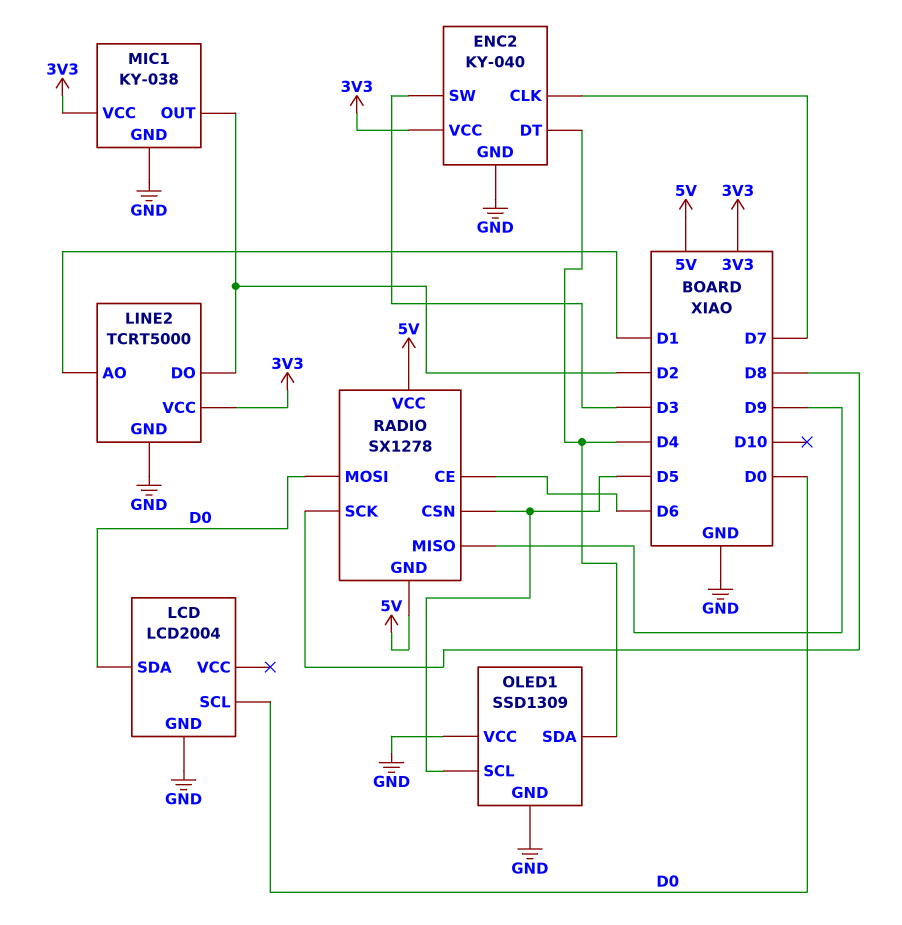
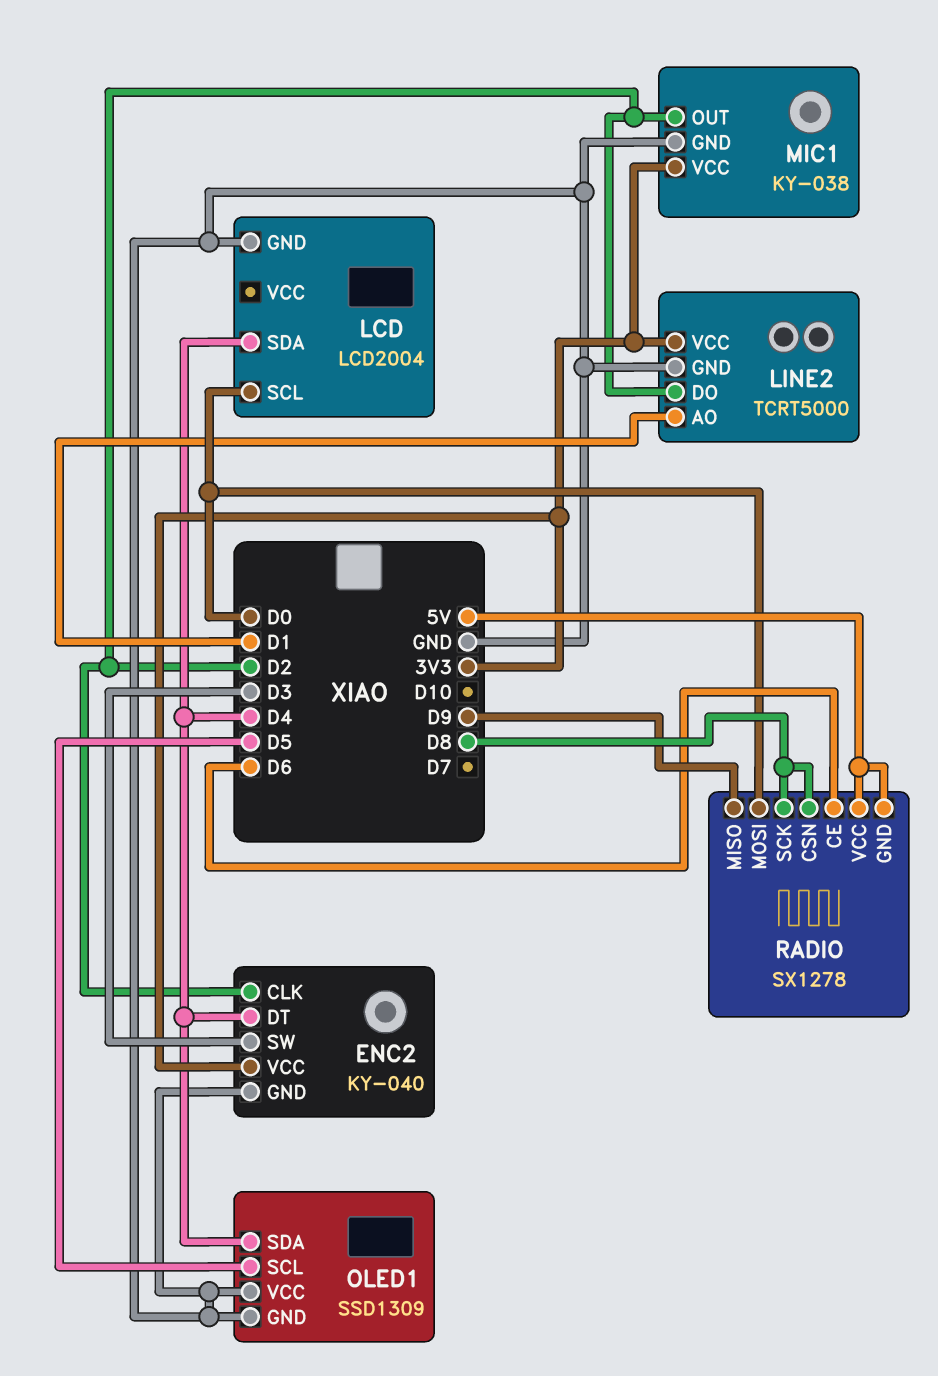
ENC2 pin CLK: D7 -> D2
LCD pin SDA: D0 -> D4
RADIO pin CSN: D5 -> D8

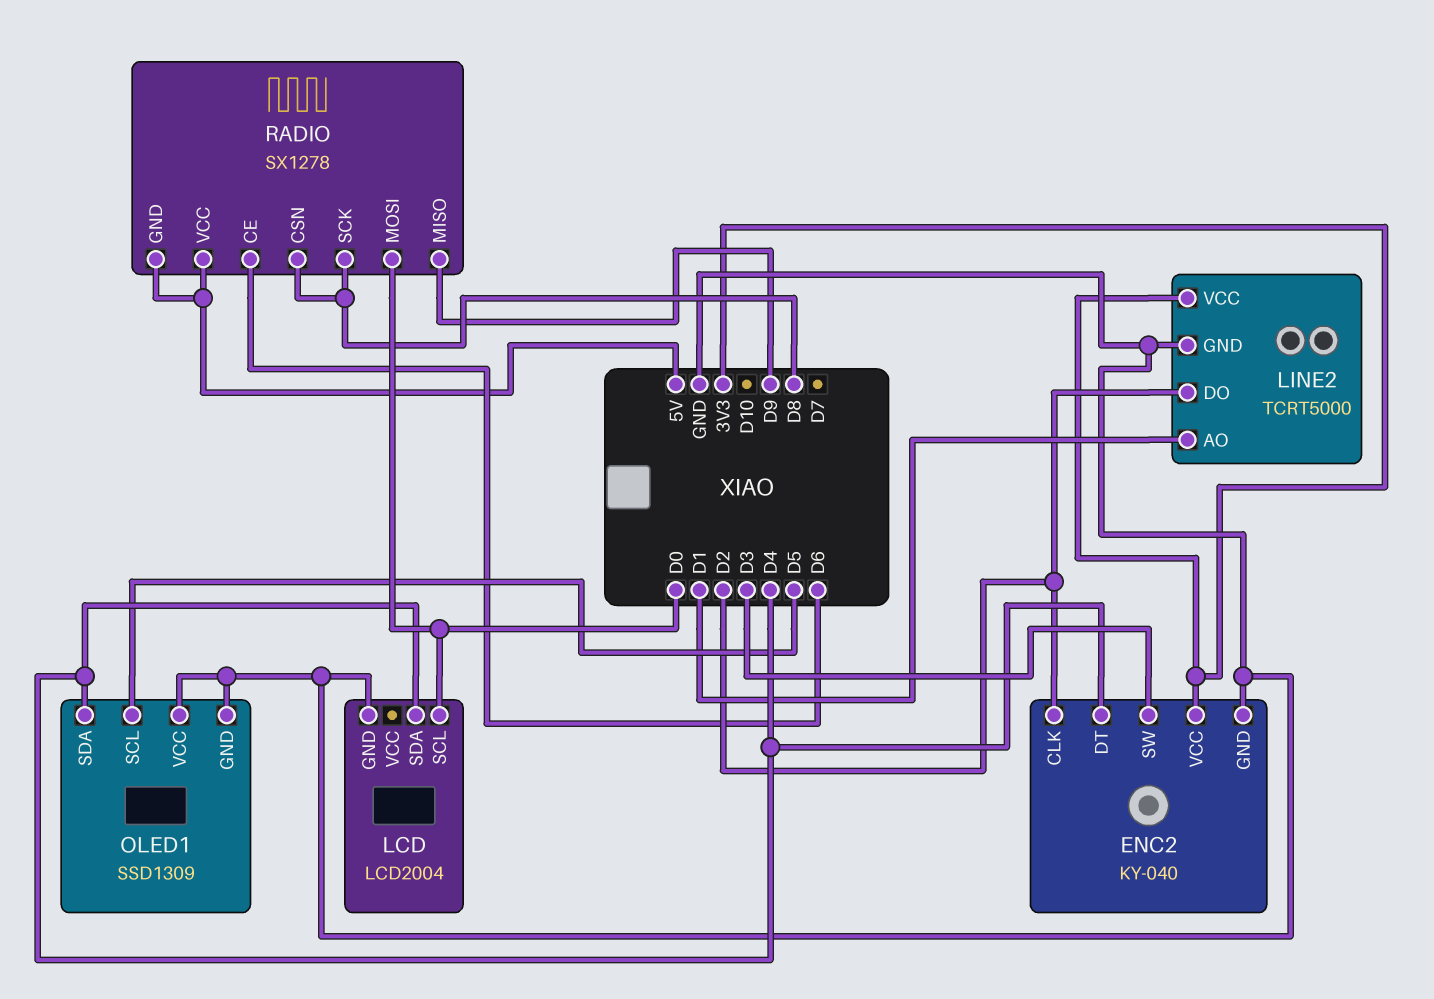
MIC1: KY-038 -> none
MIC1 pin GND: GND -> none
MIC1 pin OUT: D2 -> none
MIC1 pin VCC: 3V3 -> none

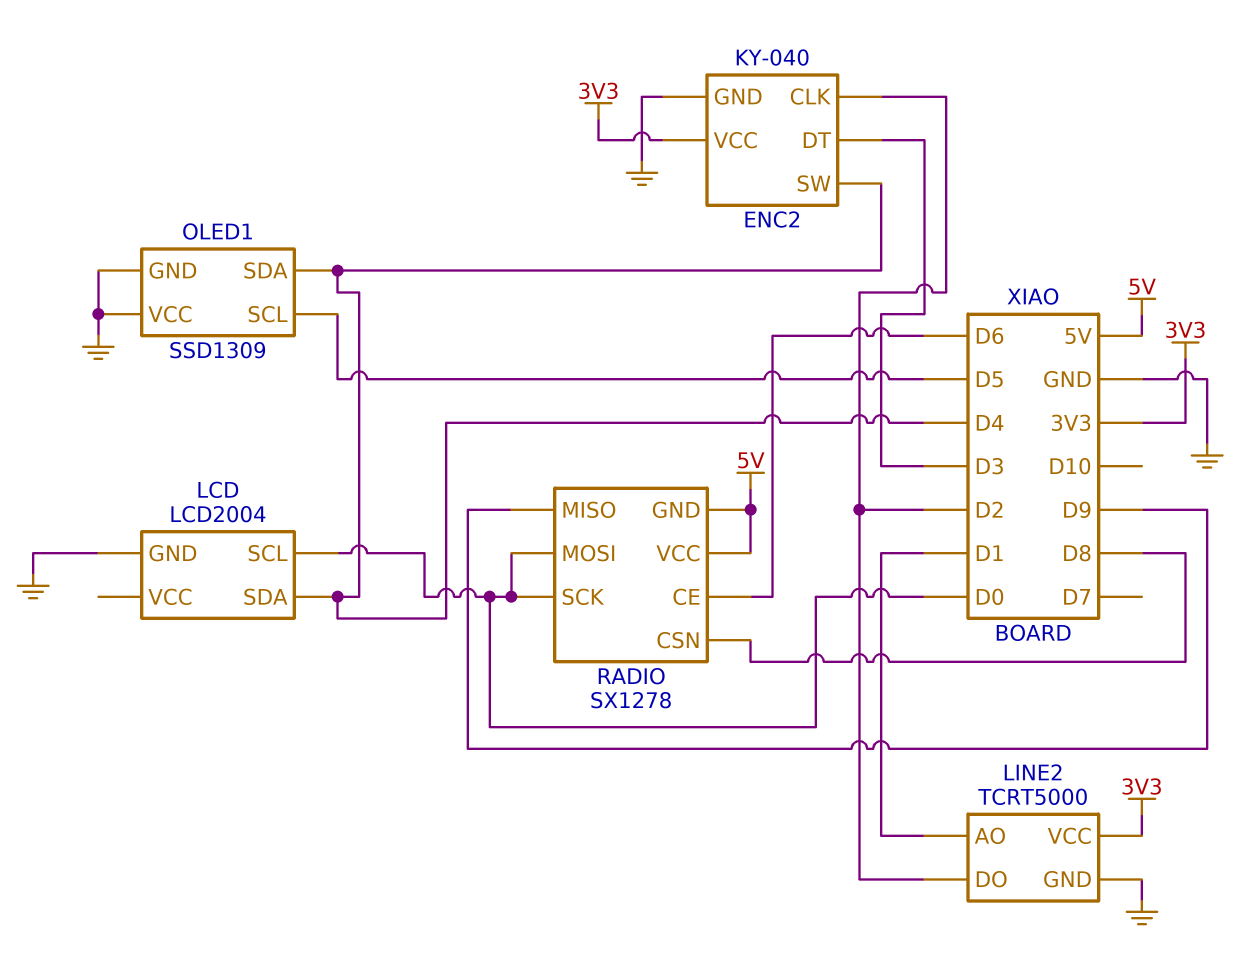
ENC2 pin DT: D4 -> D3
ENC2 pin SW: D3 -> D4
RADIO pin SCK: D8 -> D0

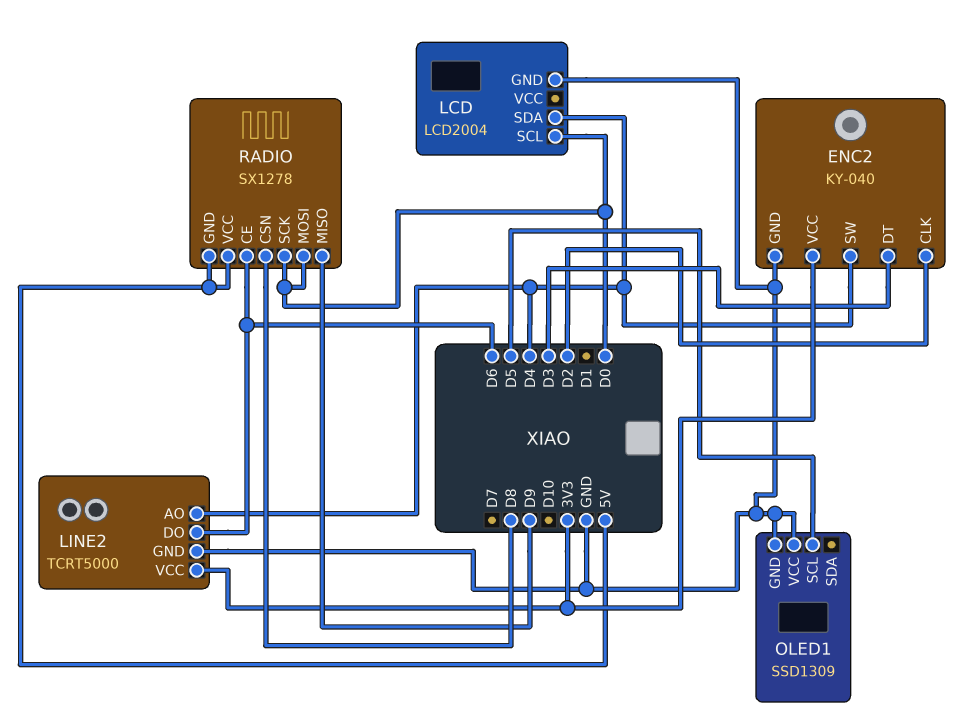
LINE2 pin AO: D1 -> D4
LINE2 pin DO: D2 -> D6
OLED1 pin SDA: D4 -> none

